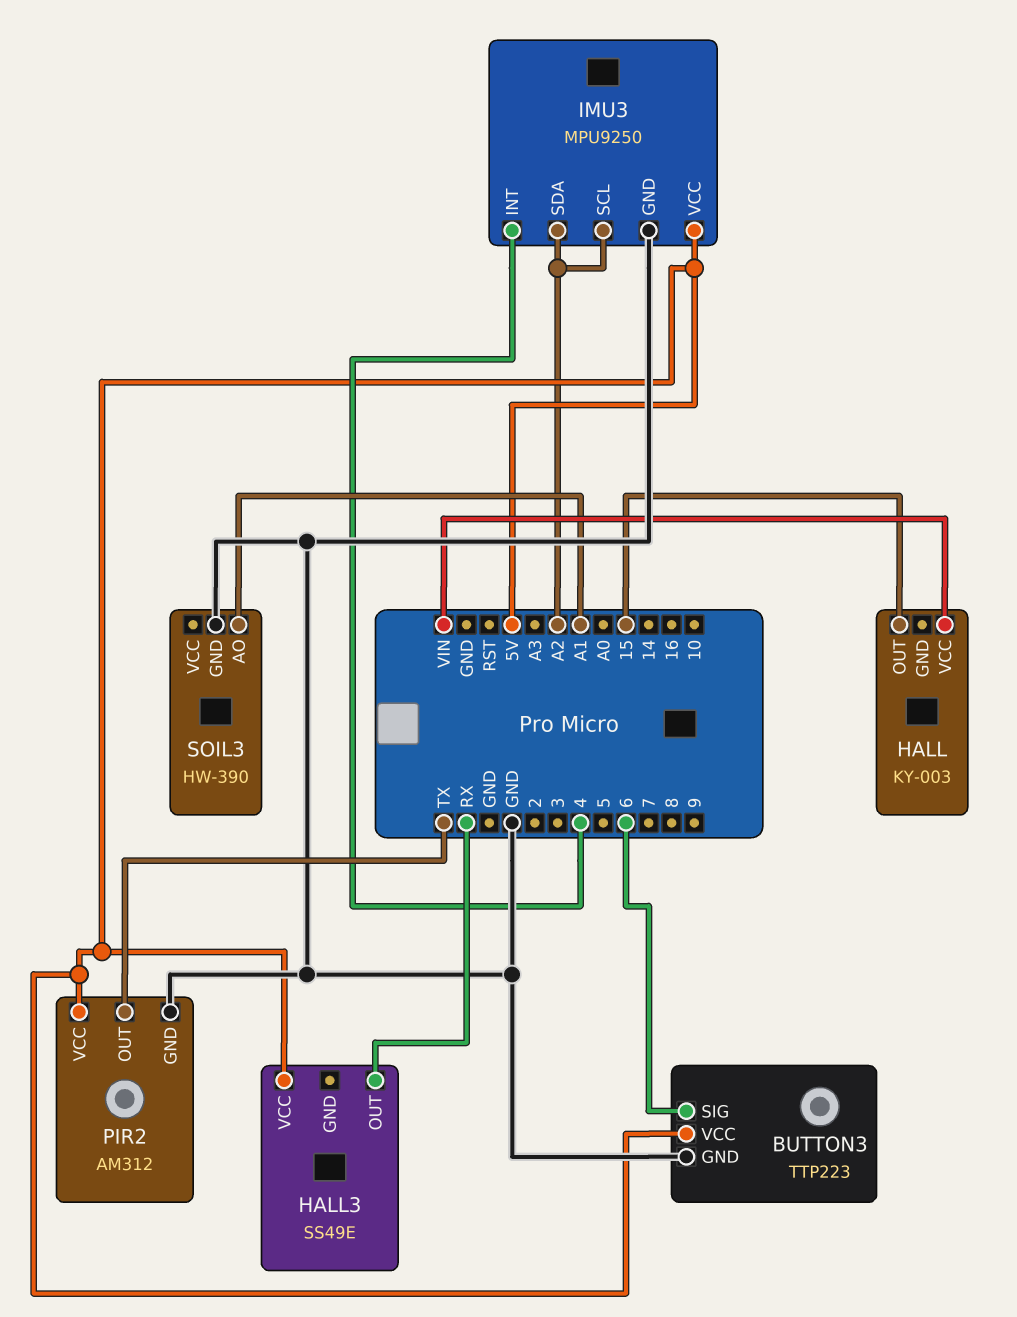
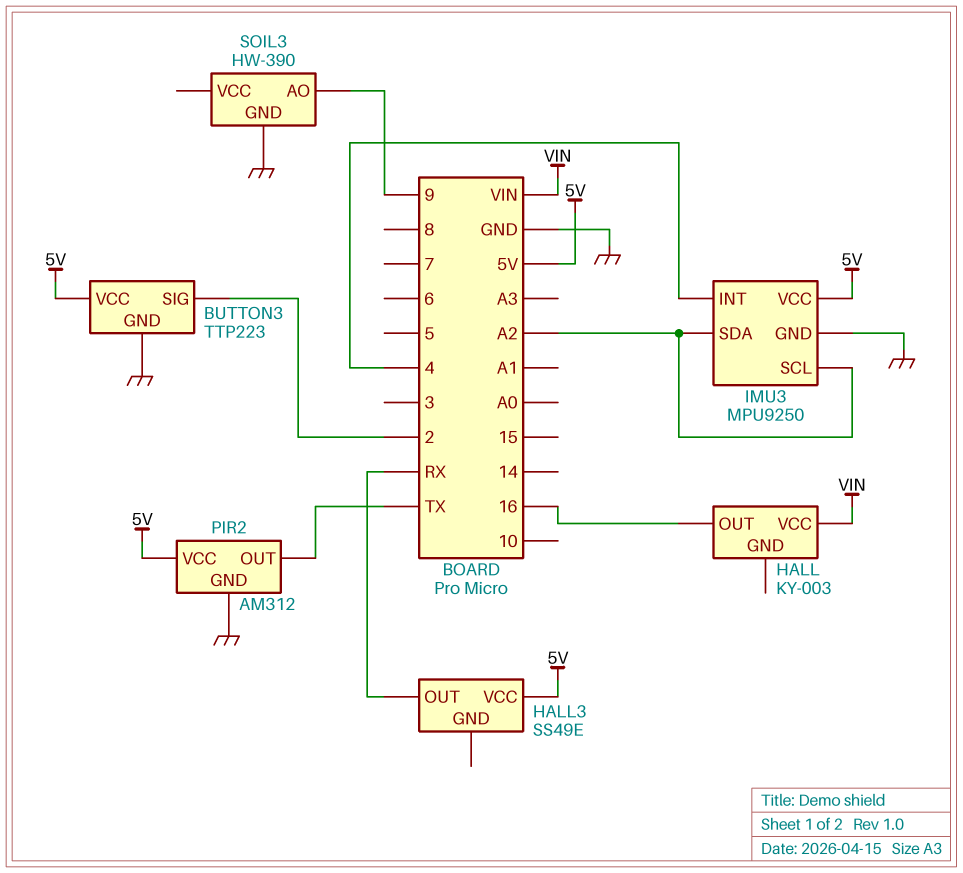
BUTTON3 pin SIG: 6 -> 2
HALL pin OUT: 15 -> 16
SOIL3 pin AO: A1 -> 9

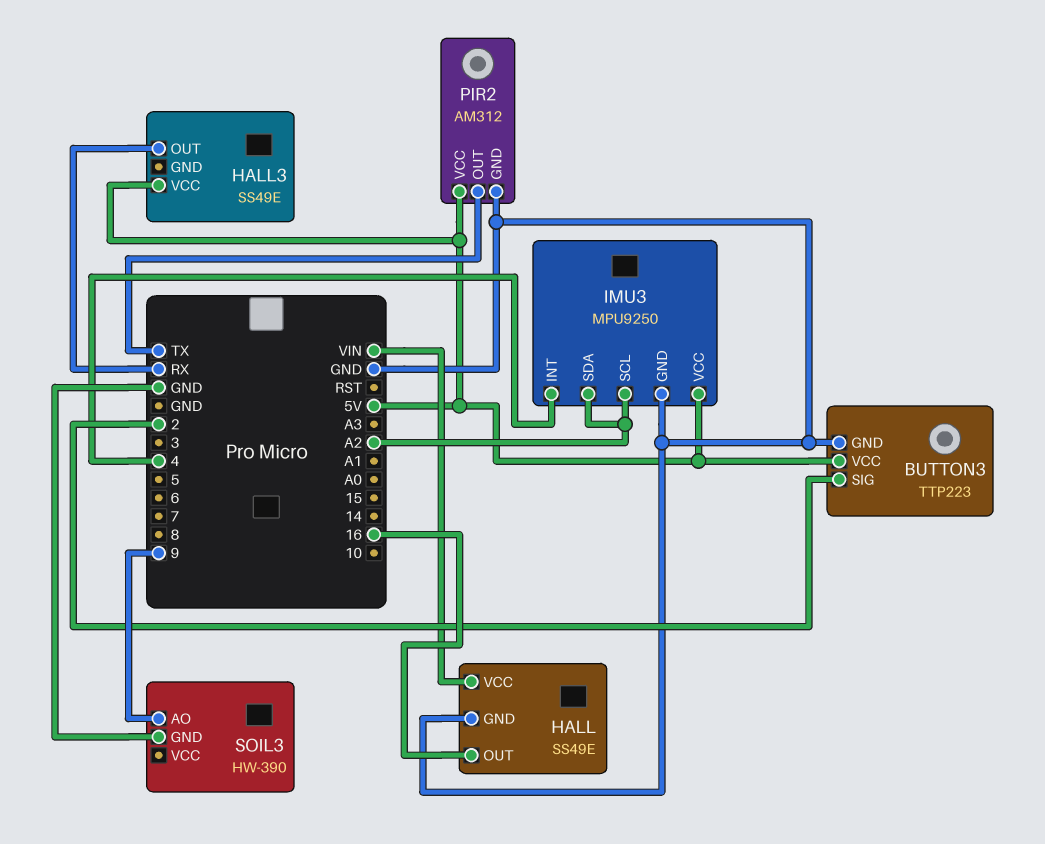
HALL: KY-003 -> SS49E
HALL pin GND: none -> GND

